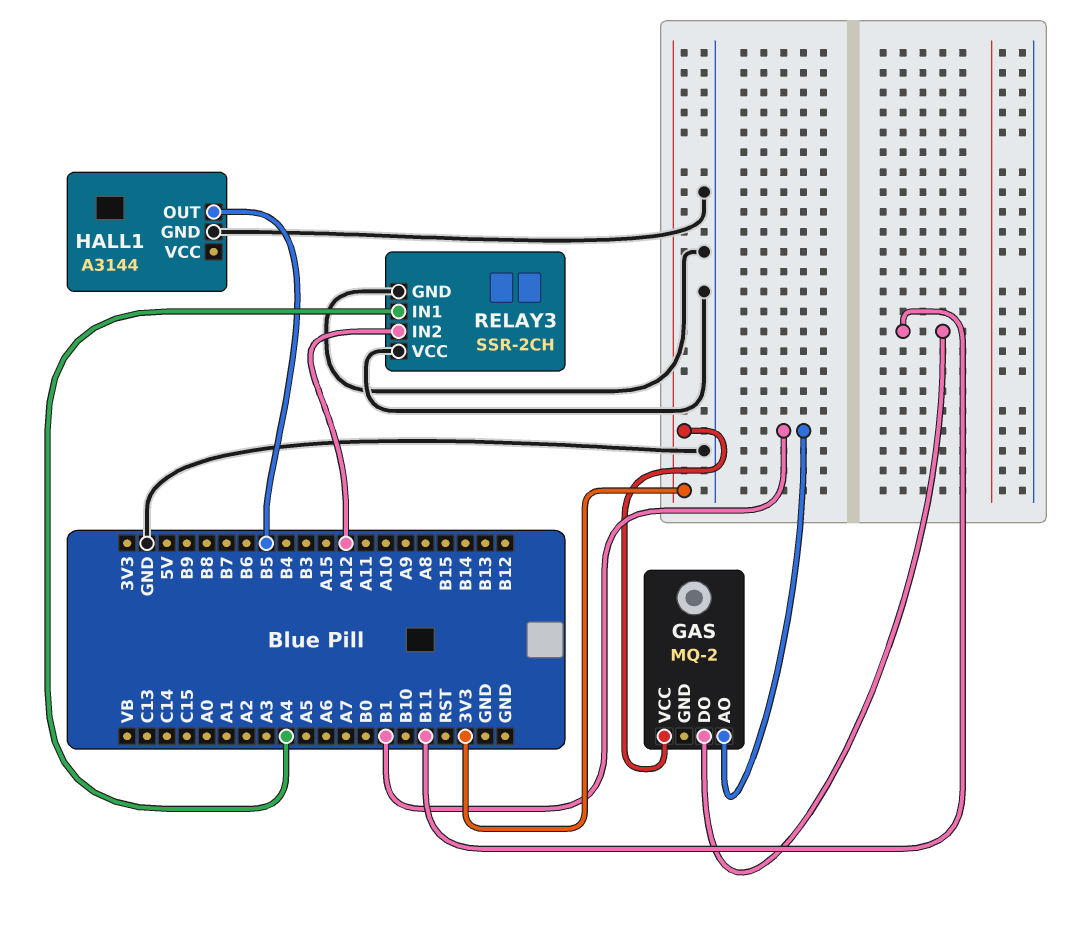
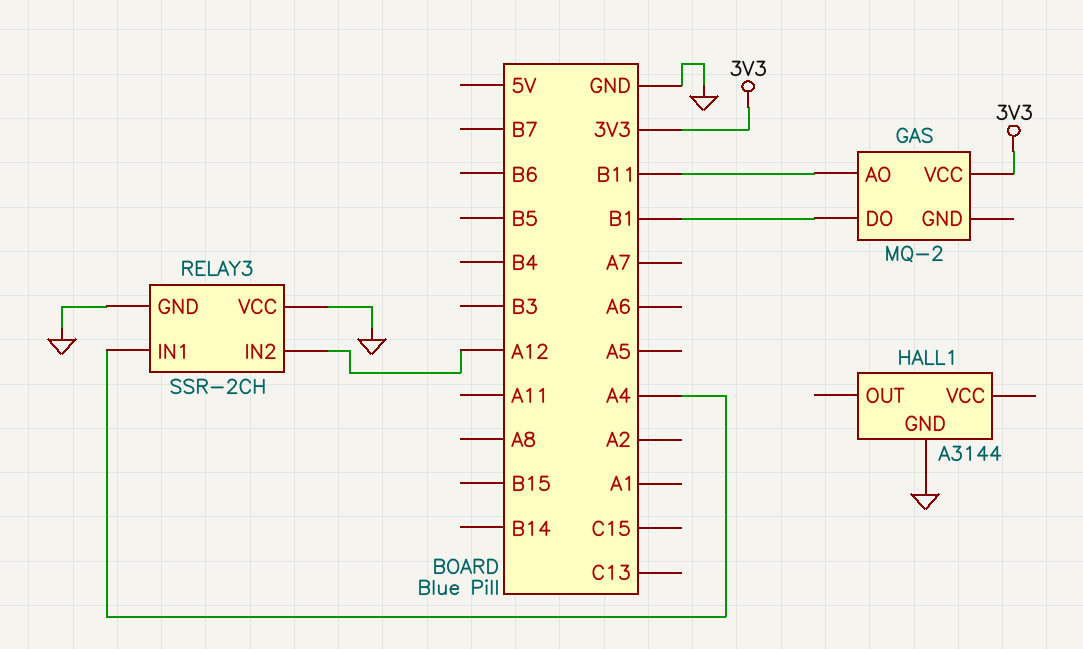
GAS pin AO: B1 -> B11
GAS pin DO: B11 -> B1
HALL1 pin OUT: B5 -> none

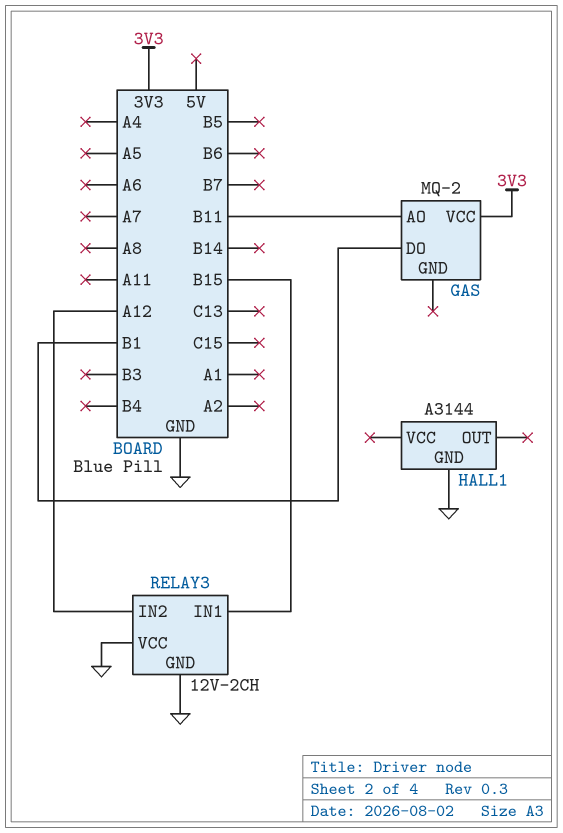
RELAY3: SSR-2CH -> 12V-2CH
RELAY3 pin IN1: A4 -> B15

